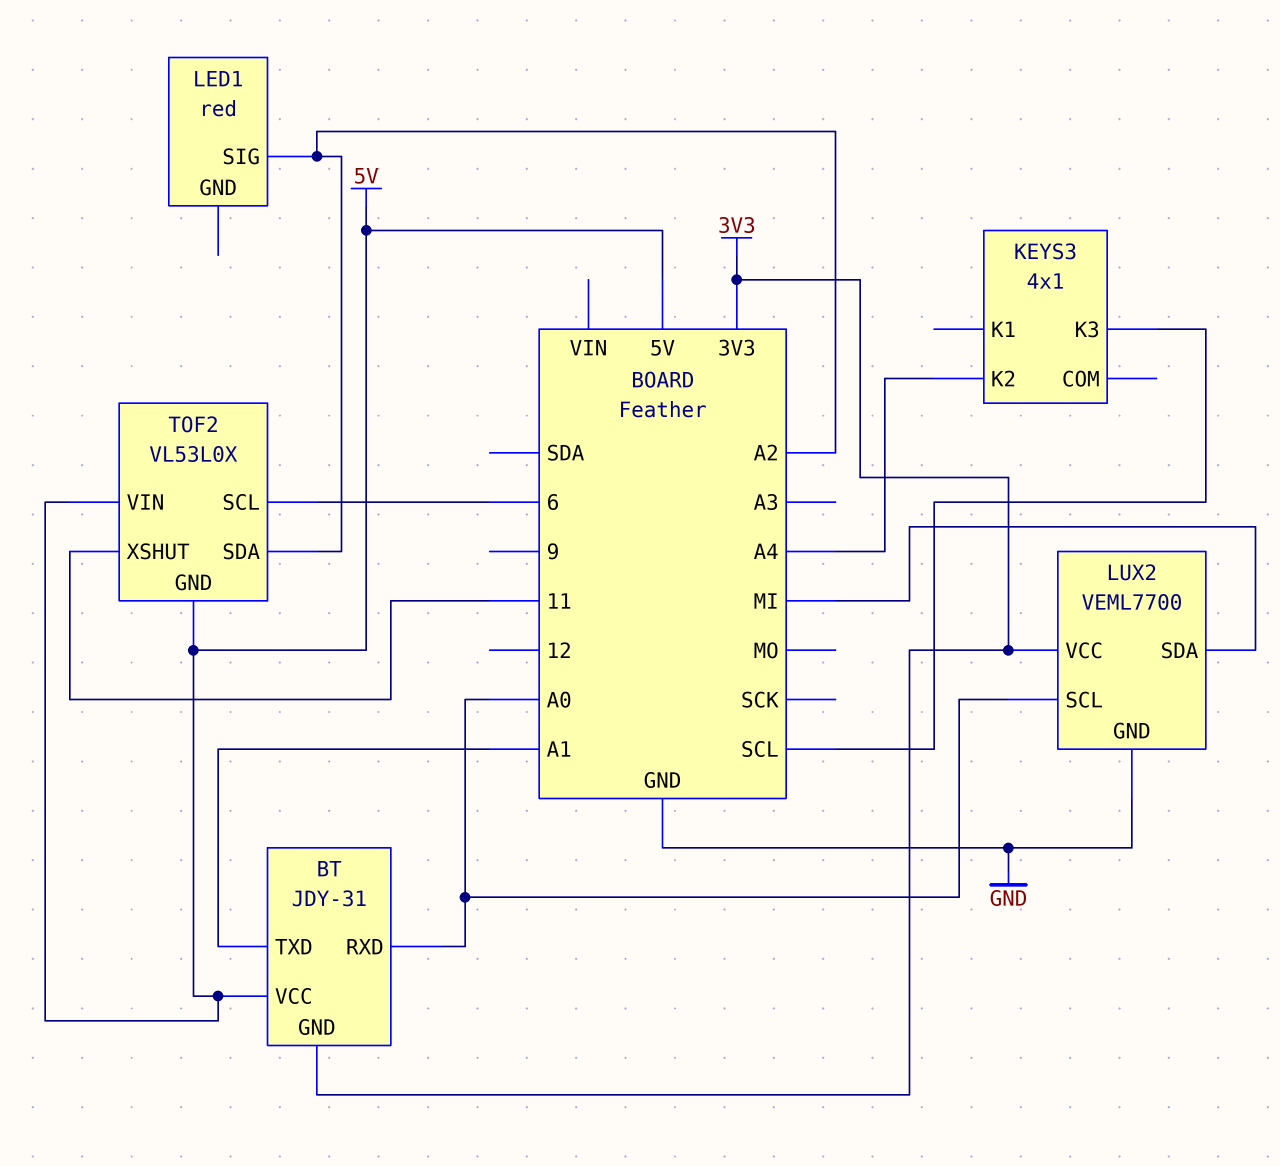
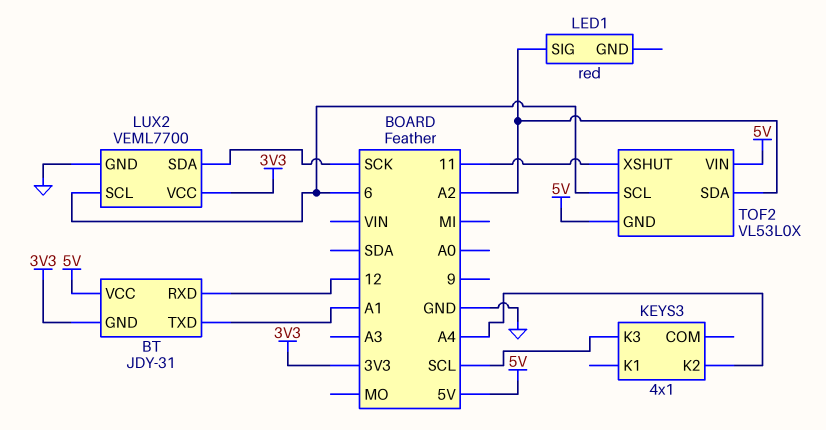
BT pin RXD: A0 -> 12
LUX2 pin SCL: A0 -> 6
LUX2 pin SDA: MI -> SCK

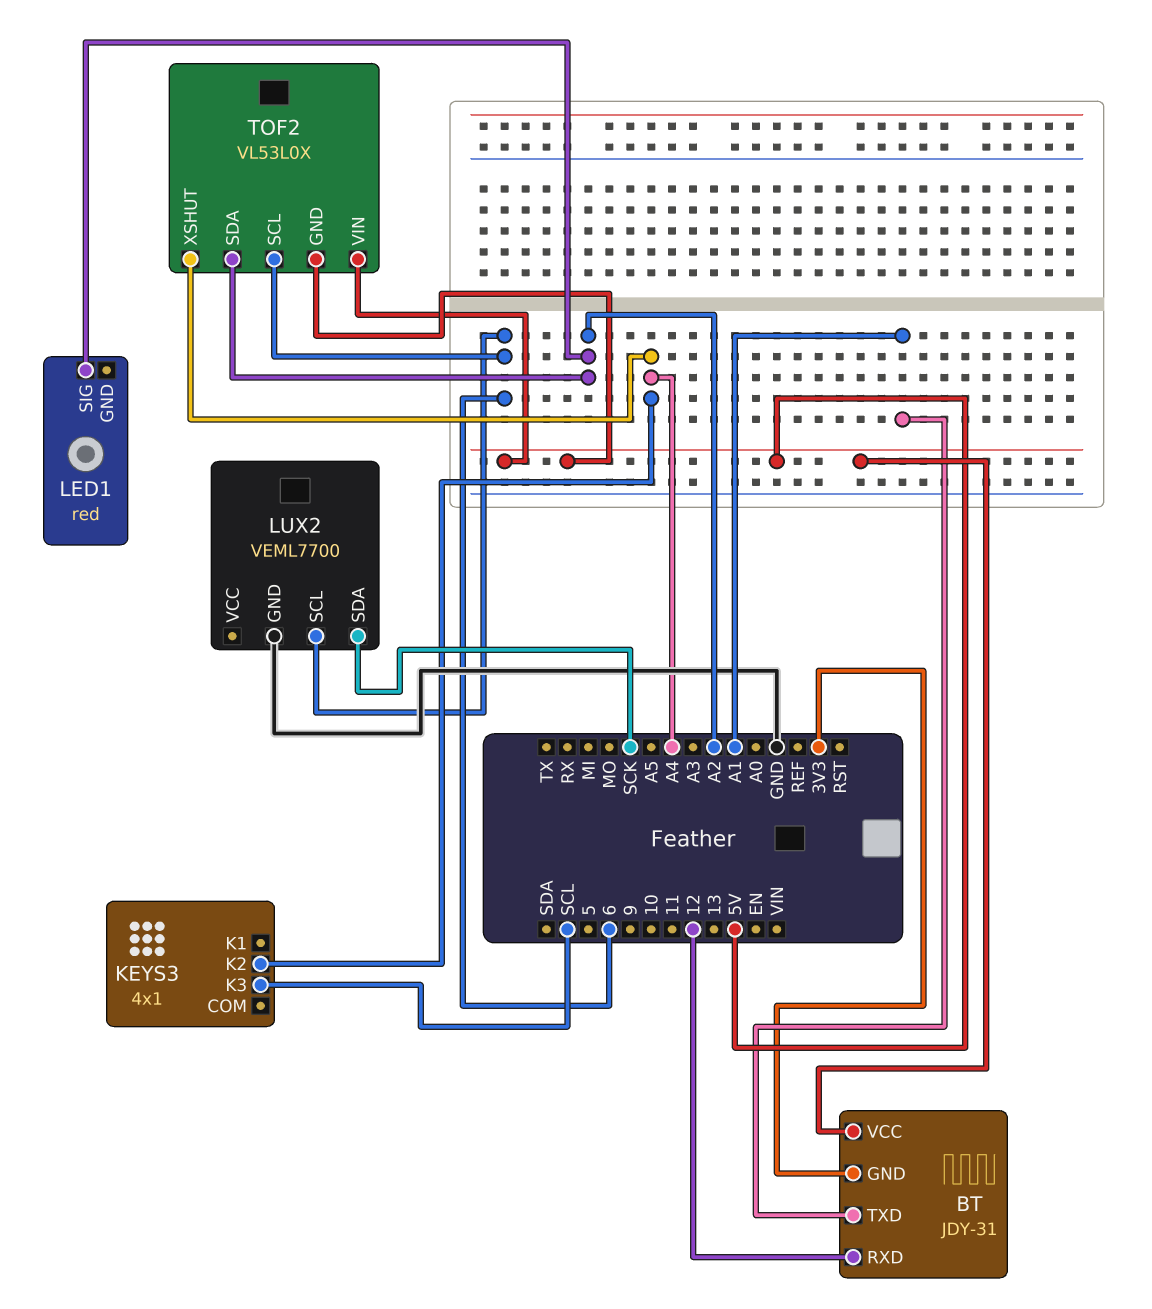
LUX2 pin VCC: 3V3 -> none
TOF2 pin XSHUT: 11 -> A4

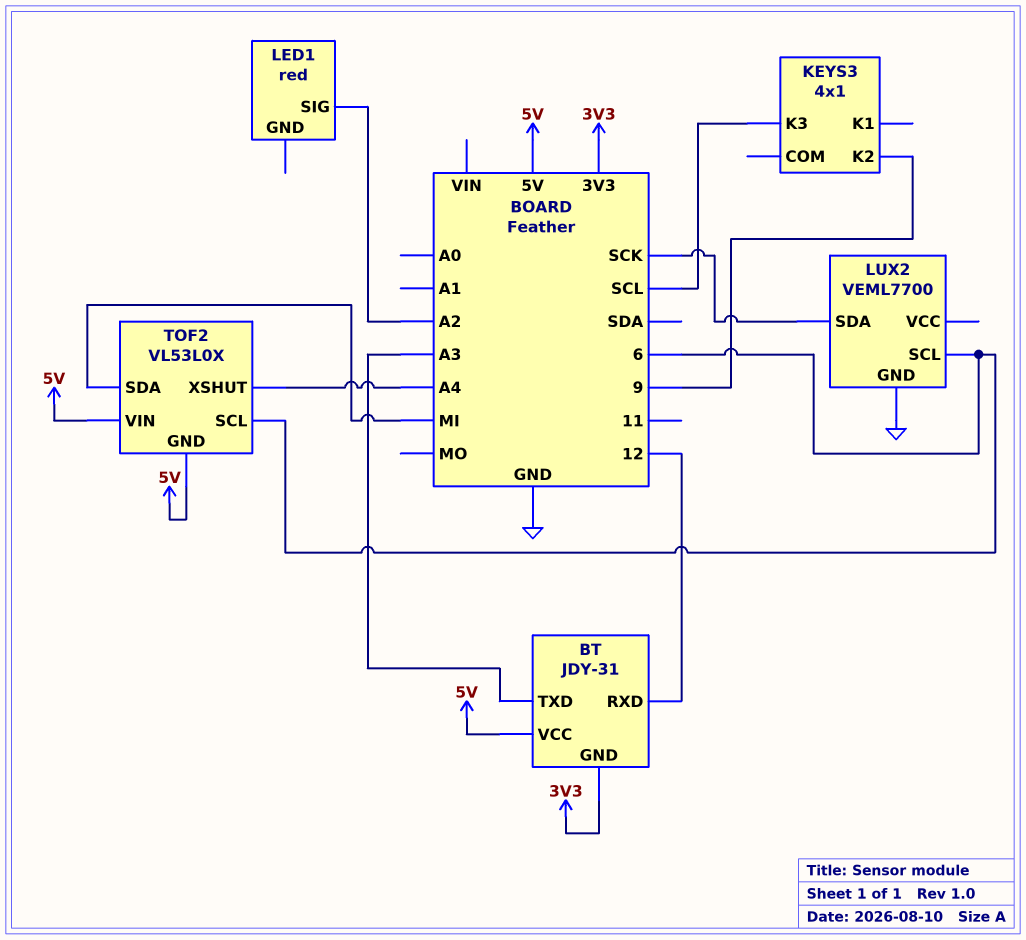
BT pin TXD: A1 -> A3
KEYS3 pin K2: A4 -> 9
TOF2 pin SDA: A2 -> MI

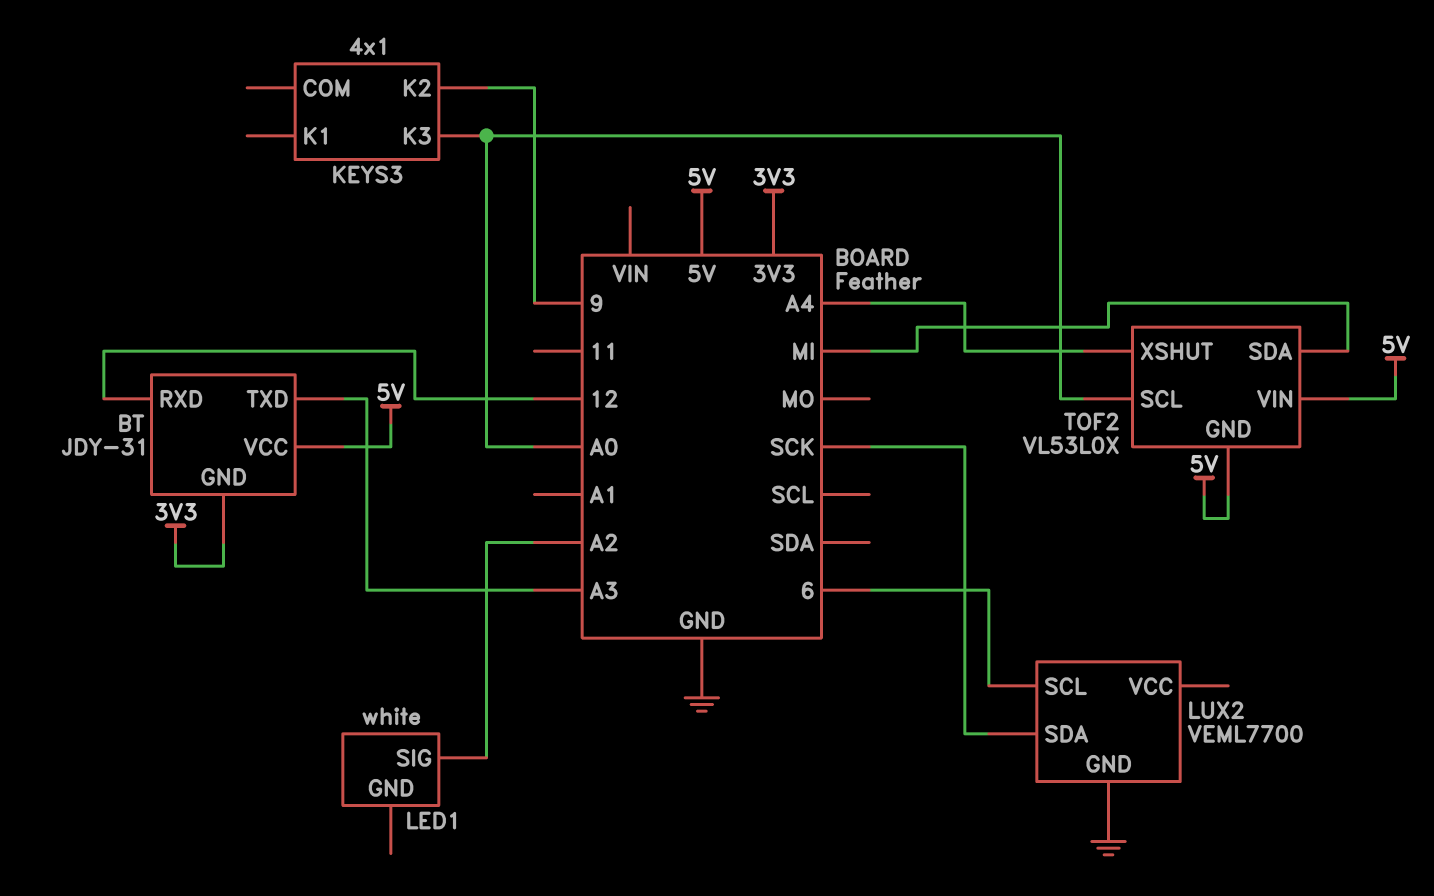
KEYS3 pin K3: SCL -> A0
LED1: red -> white
TOF2 pin SCL: 6 -> A0

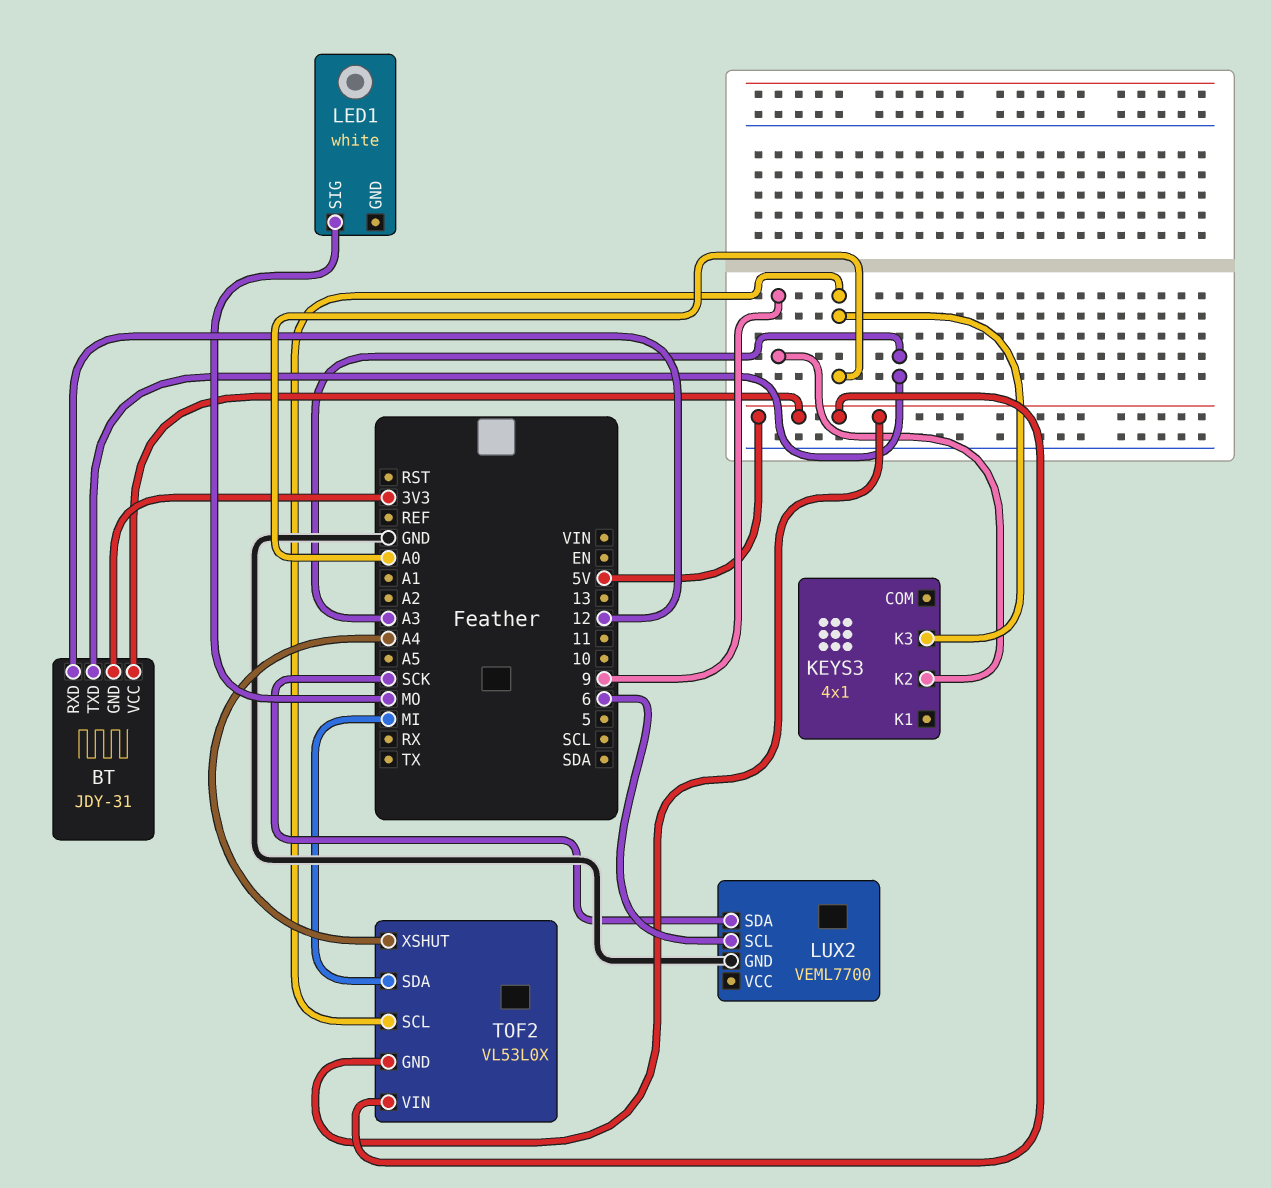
LED1 pin SIG: A2 -> MO

